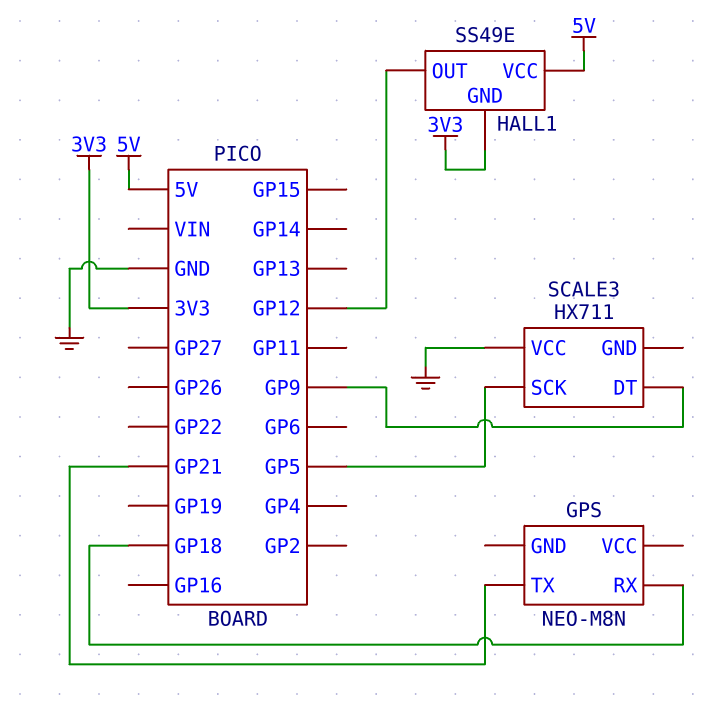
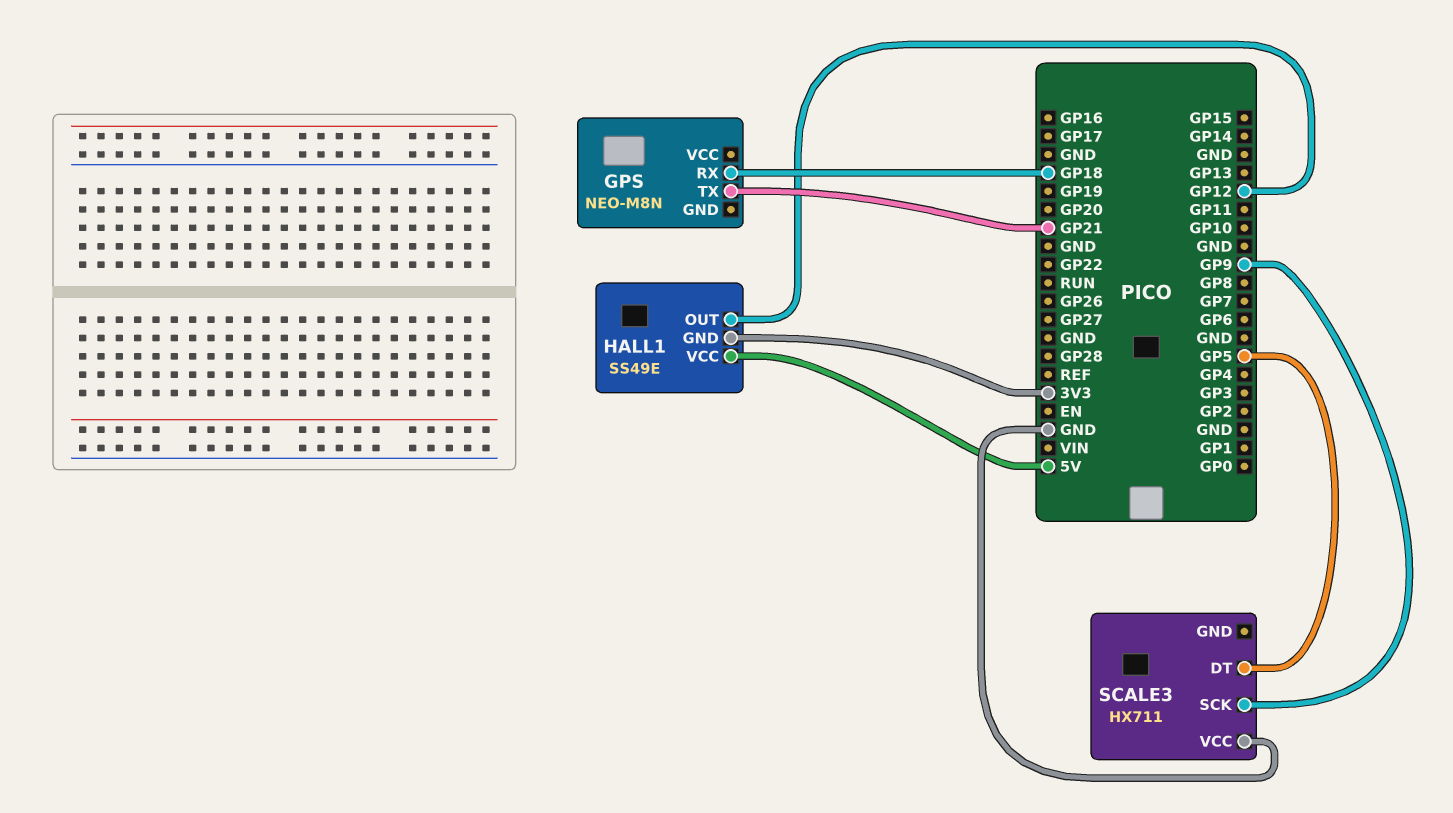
SCALE3 pin DT: GP9 -> GP5
SCALE3 pin SCK: GP5 -> GP9

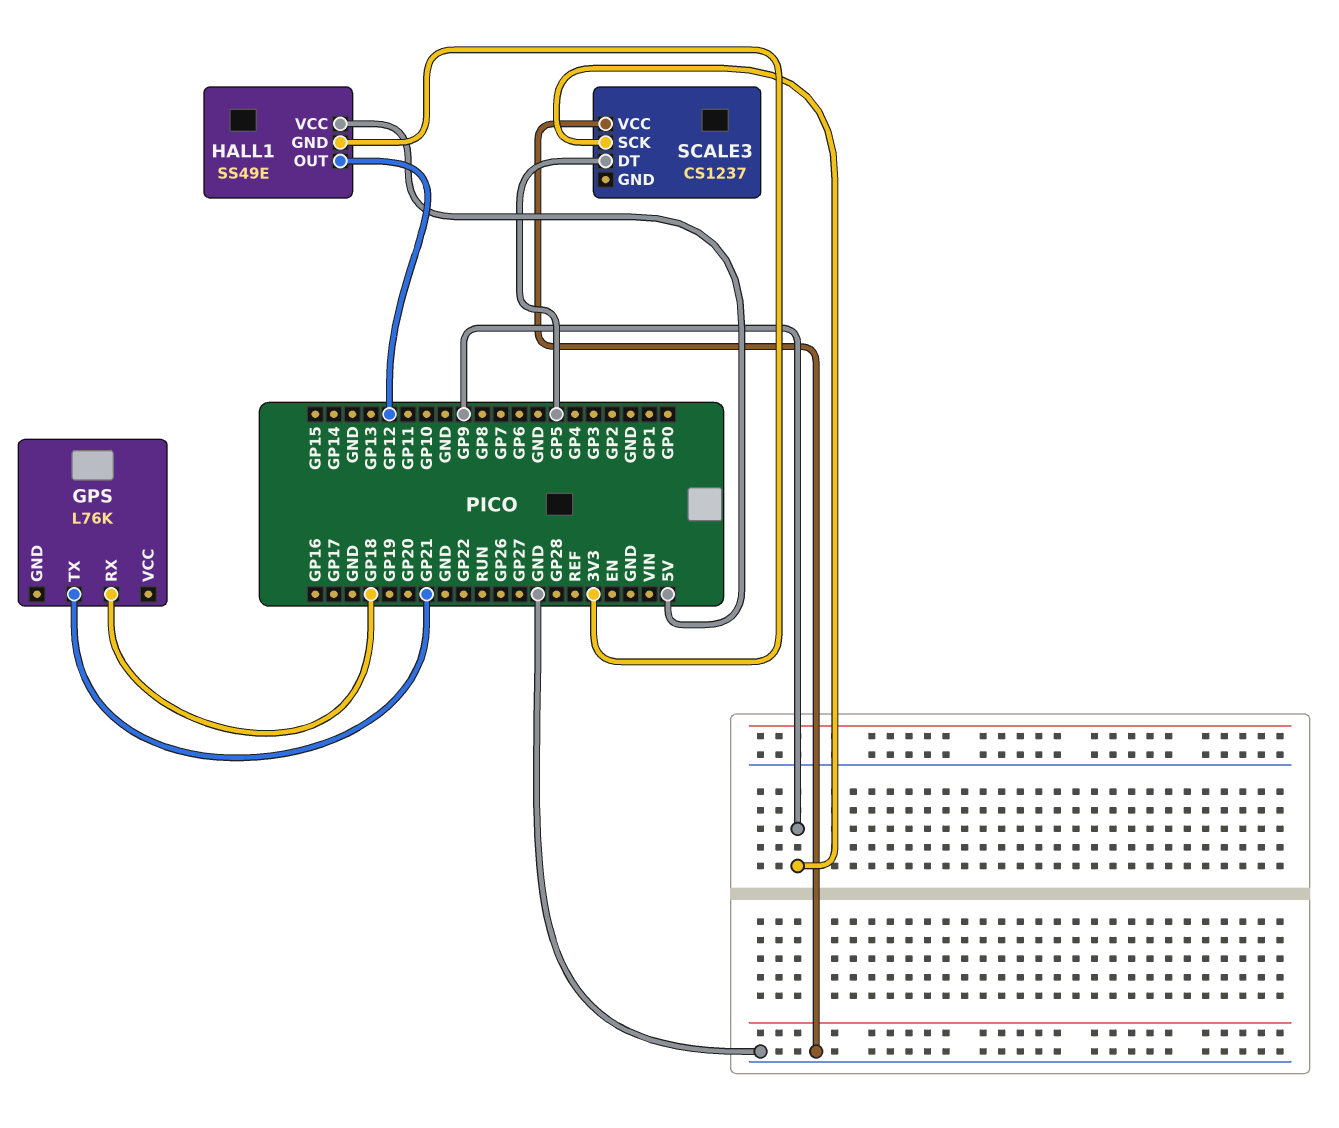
GPS: NEO-M8N -> L76K
SCALE3: HX711 -> CS1237

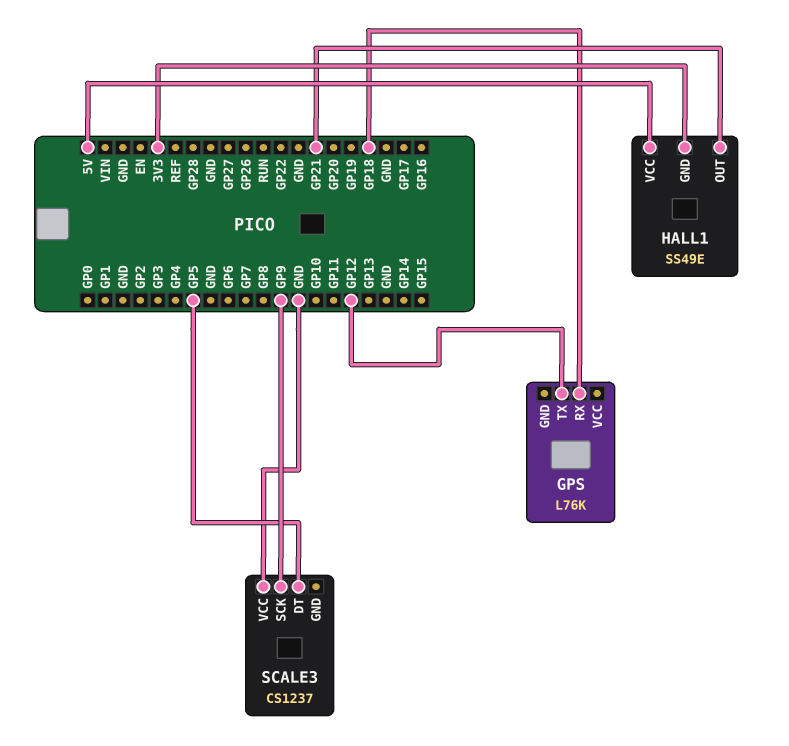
GPS pin TX: GP21 -> GP12
HALL1 pin OUT: GP12 -> GP21

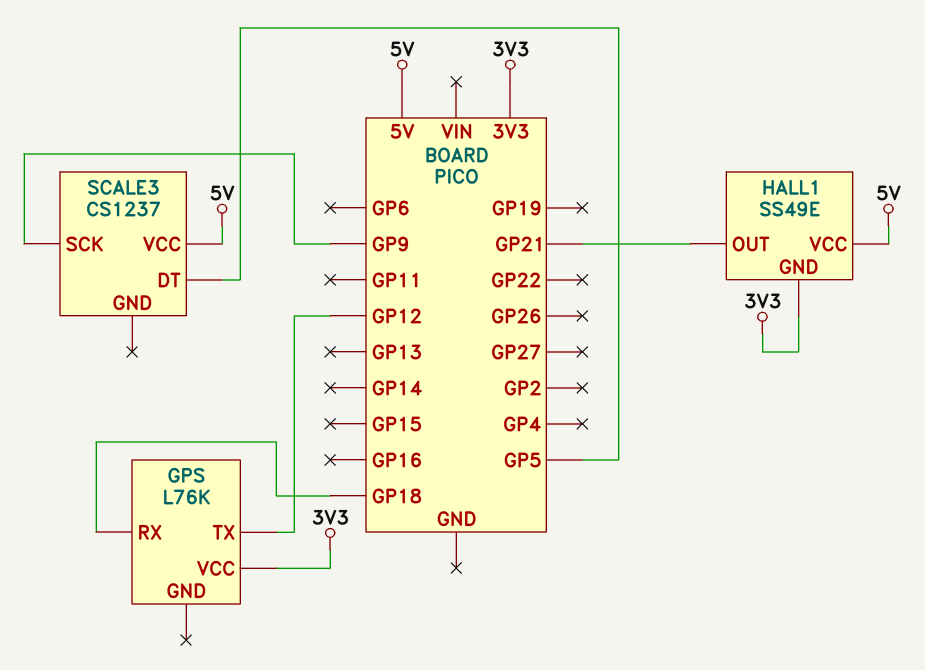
GPS pin VCC: none -> 3V3
SCALE3 pin VCC: GND -> 5V

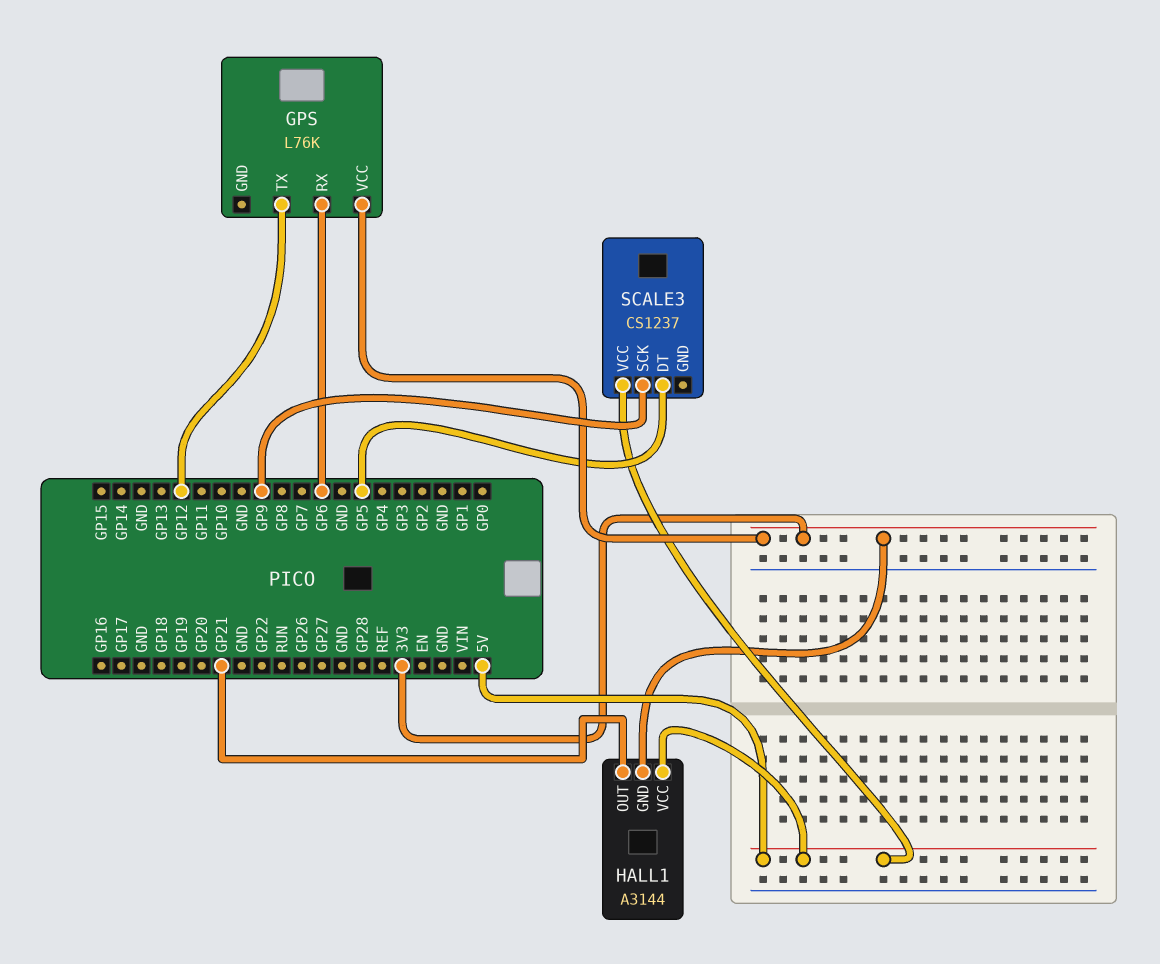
GPS pin RX: GP18 -> GP6
HALL1: SS49E -> A3144

